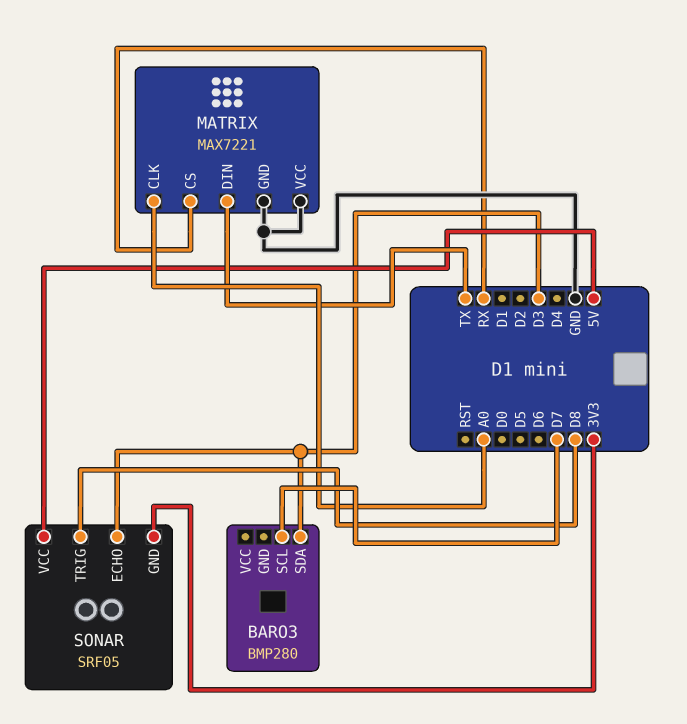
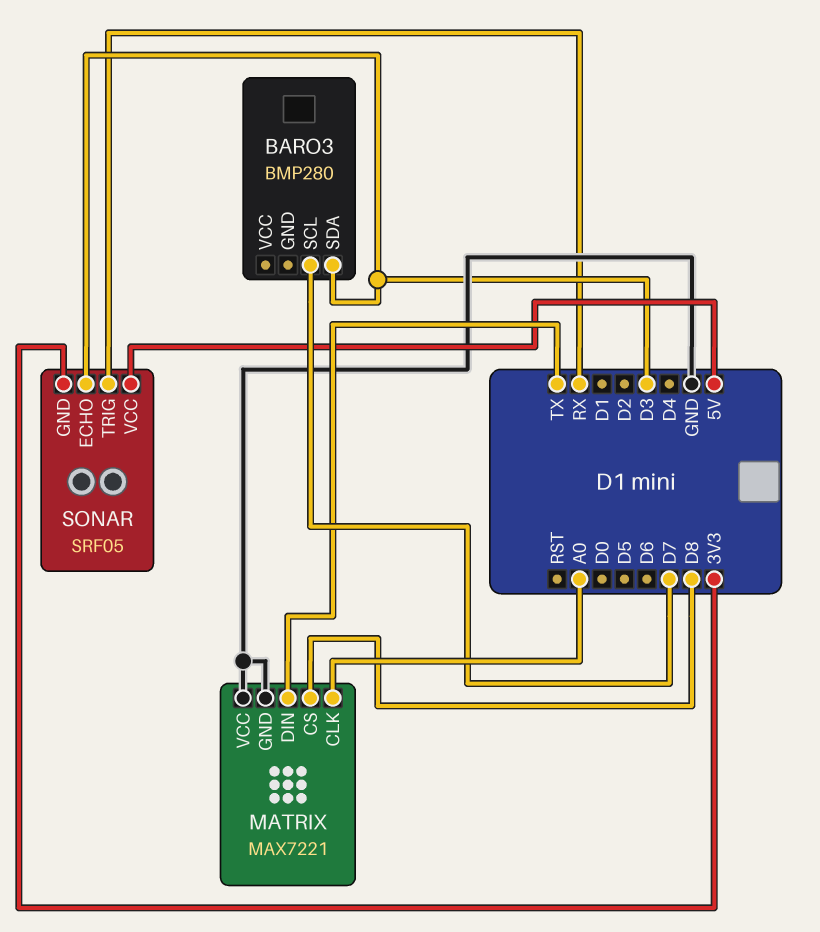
MATRIX pin CS: RX -> D8
SONAR pin TRIG: D8 -> RX

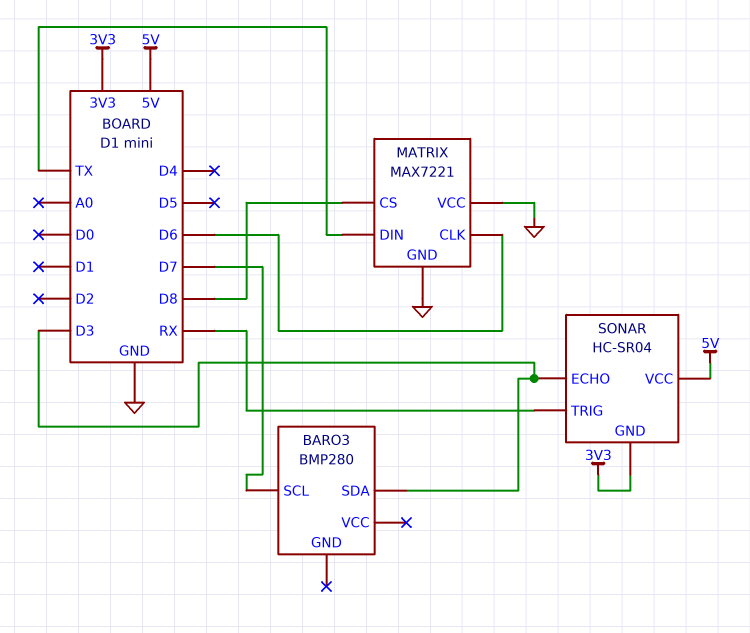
MATRIX pin CLK: A0 -> D6
SONAR: SRF05 -> HC-SR04

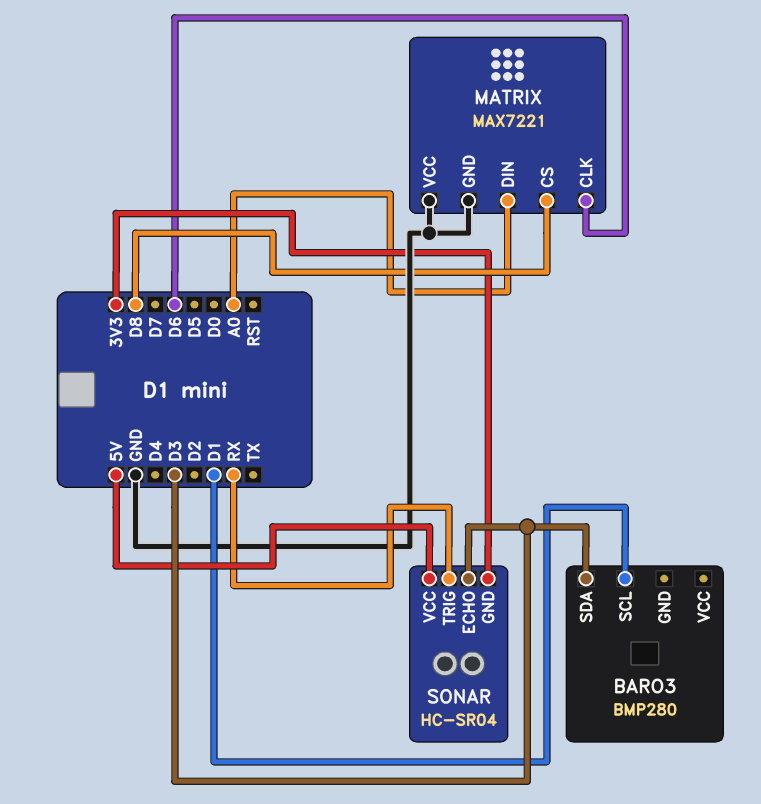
BARO3 pin SCL: D7 -> D1
MATRIX pin DIN: TX -> A0

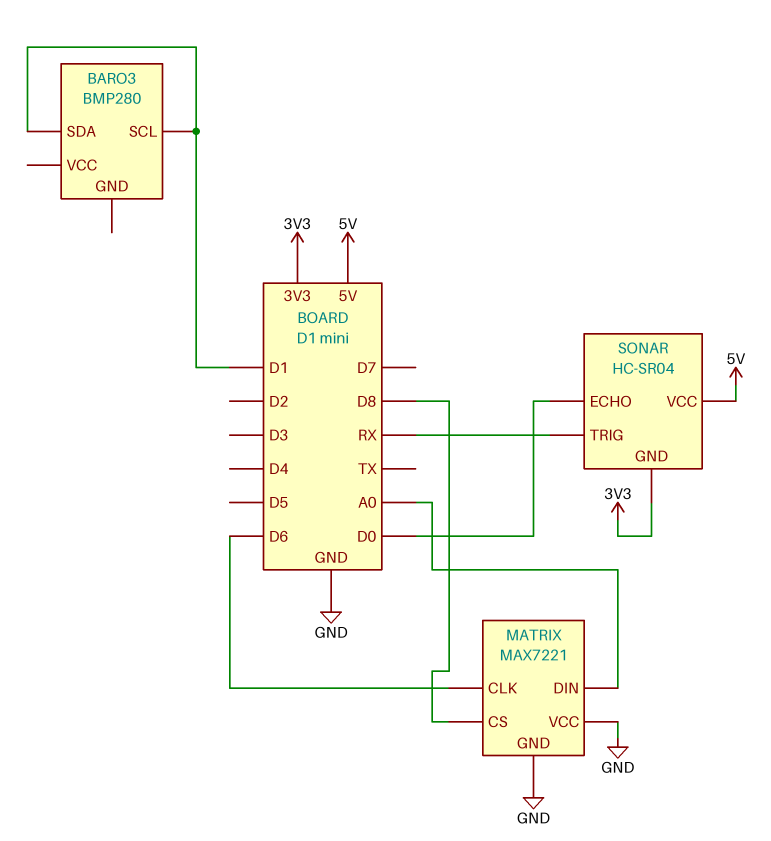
BARO3 pin SDA: D3 -> D1
SONAR pin ECHO: D3 -> D0

